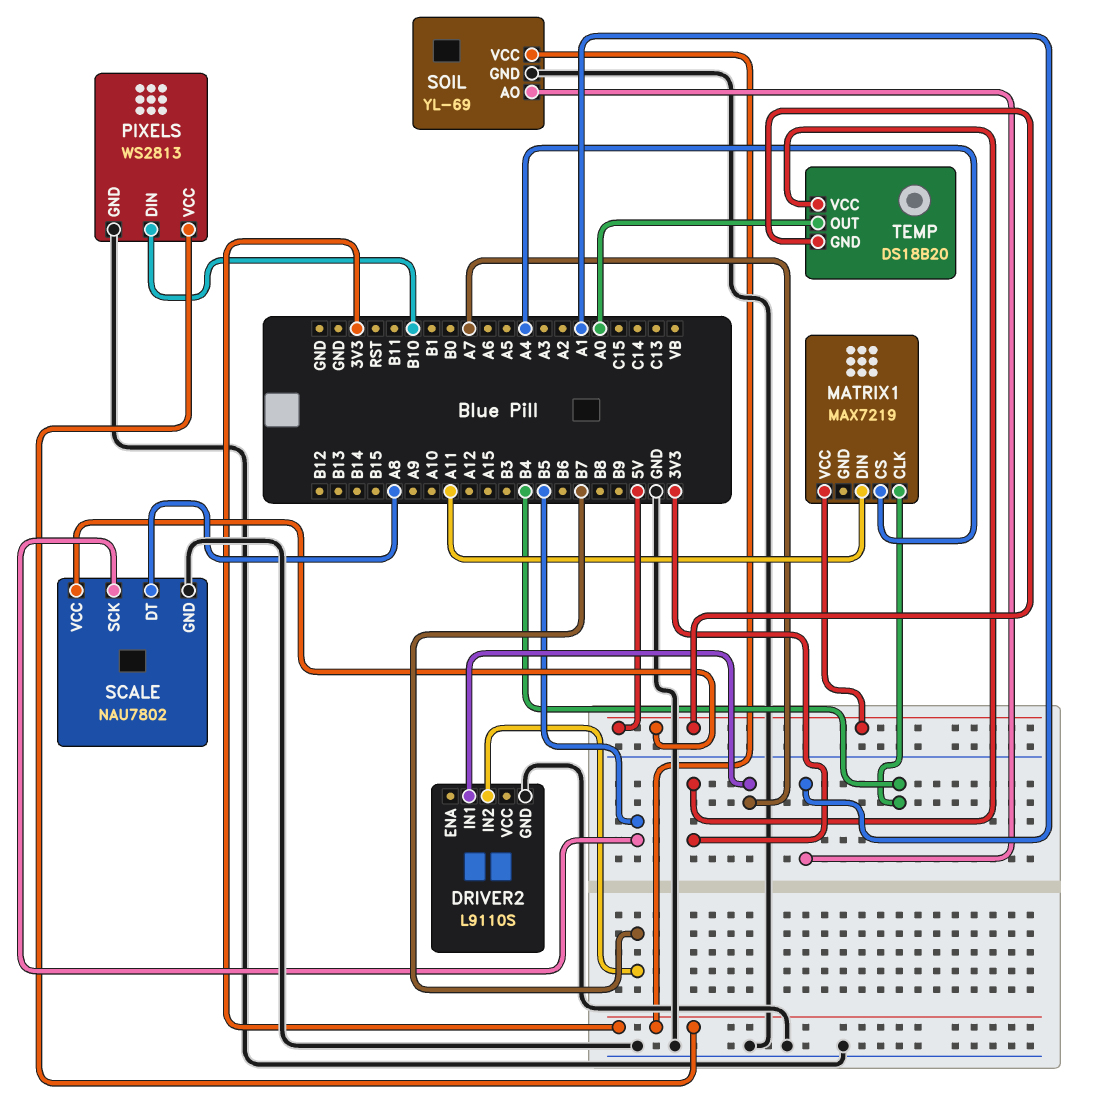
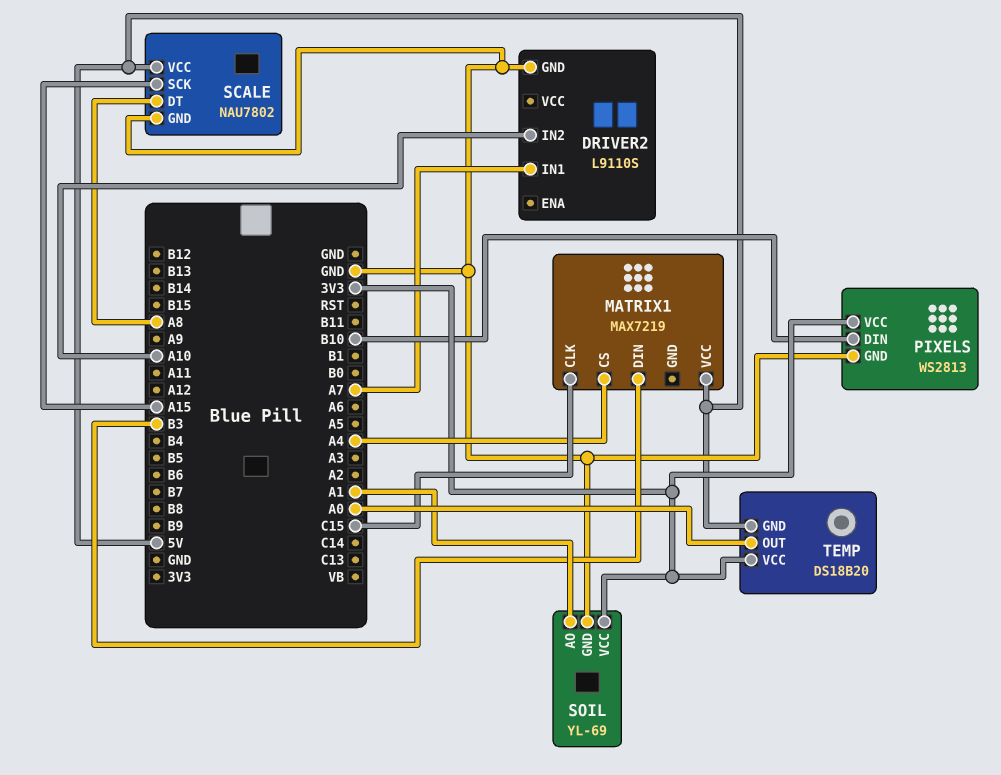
DRIVER2 pin IN2: B7 -> A10
MATRIX1 pin CLK: B4 -> C15
MATRIX1 pin DIN: A11 -> B3
SCALE pin SCK: B5 -> A15

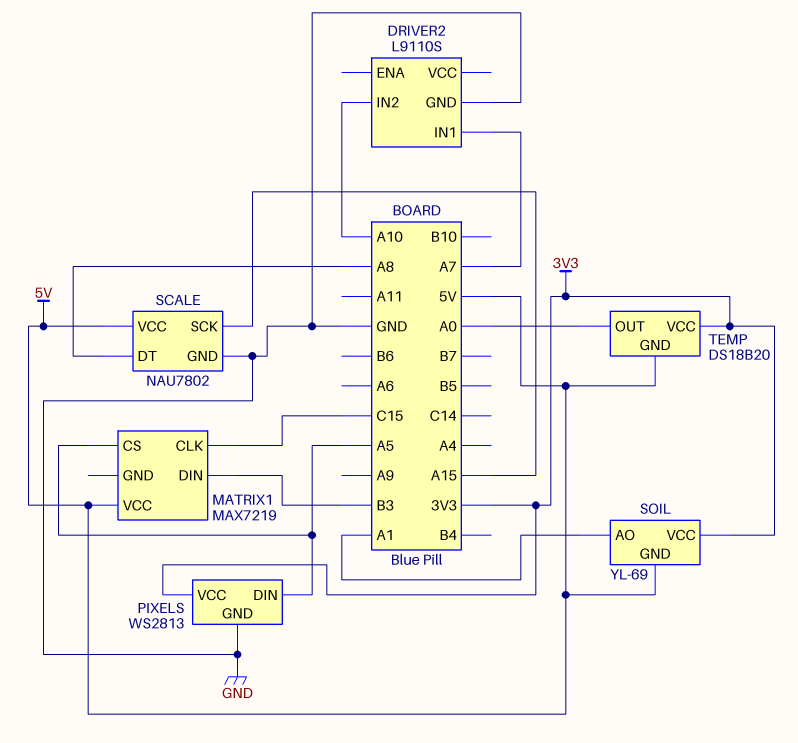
MATRIX1 pin CS: A4 -> A5
PIXELS pin DIN: B10 -> A5
SOIL pin GND: GND -> 5V

